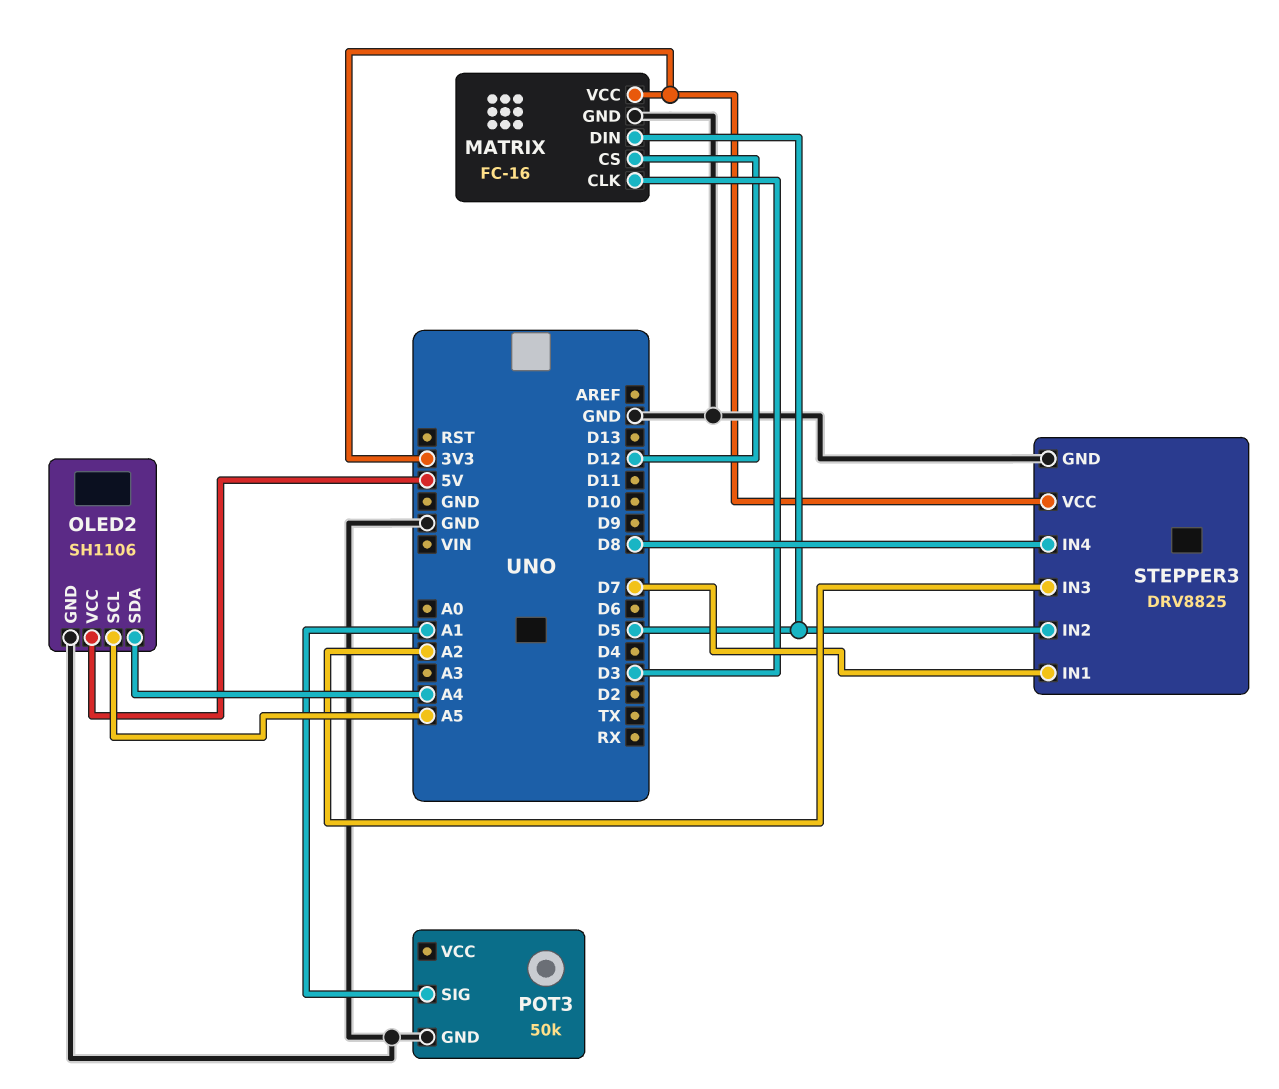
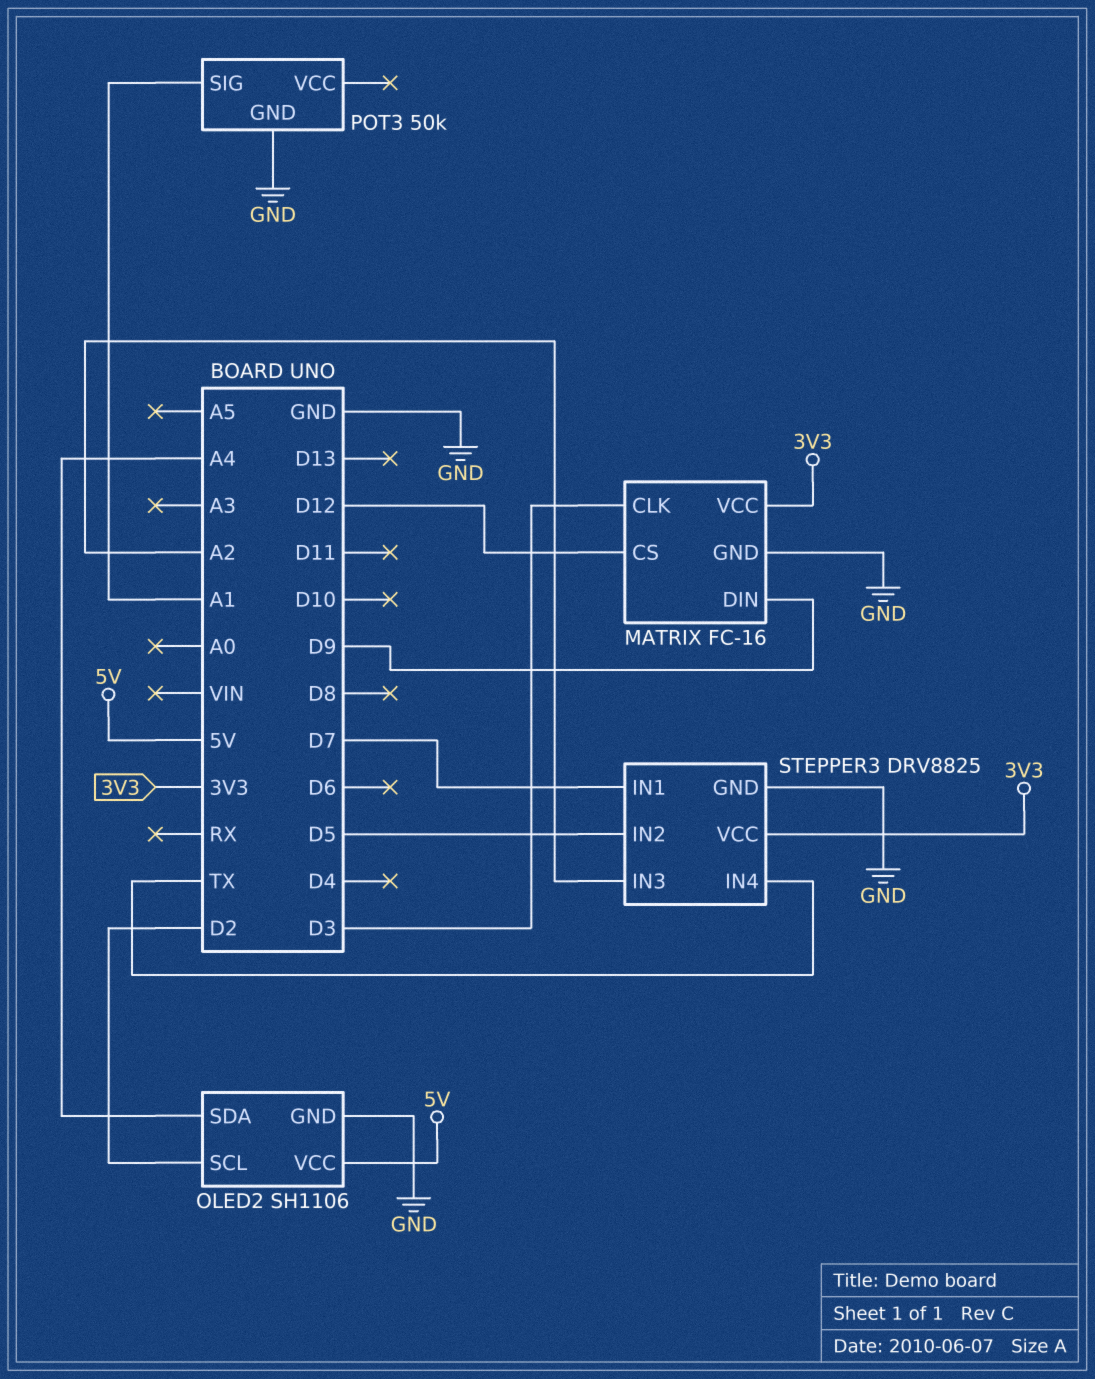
MATRIX pin DIN: D5 -> D9
OLED2 pin SCL: A5 -> D2
STEPPER3 pin IN4: D8 -> TX

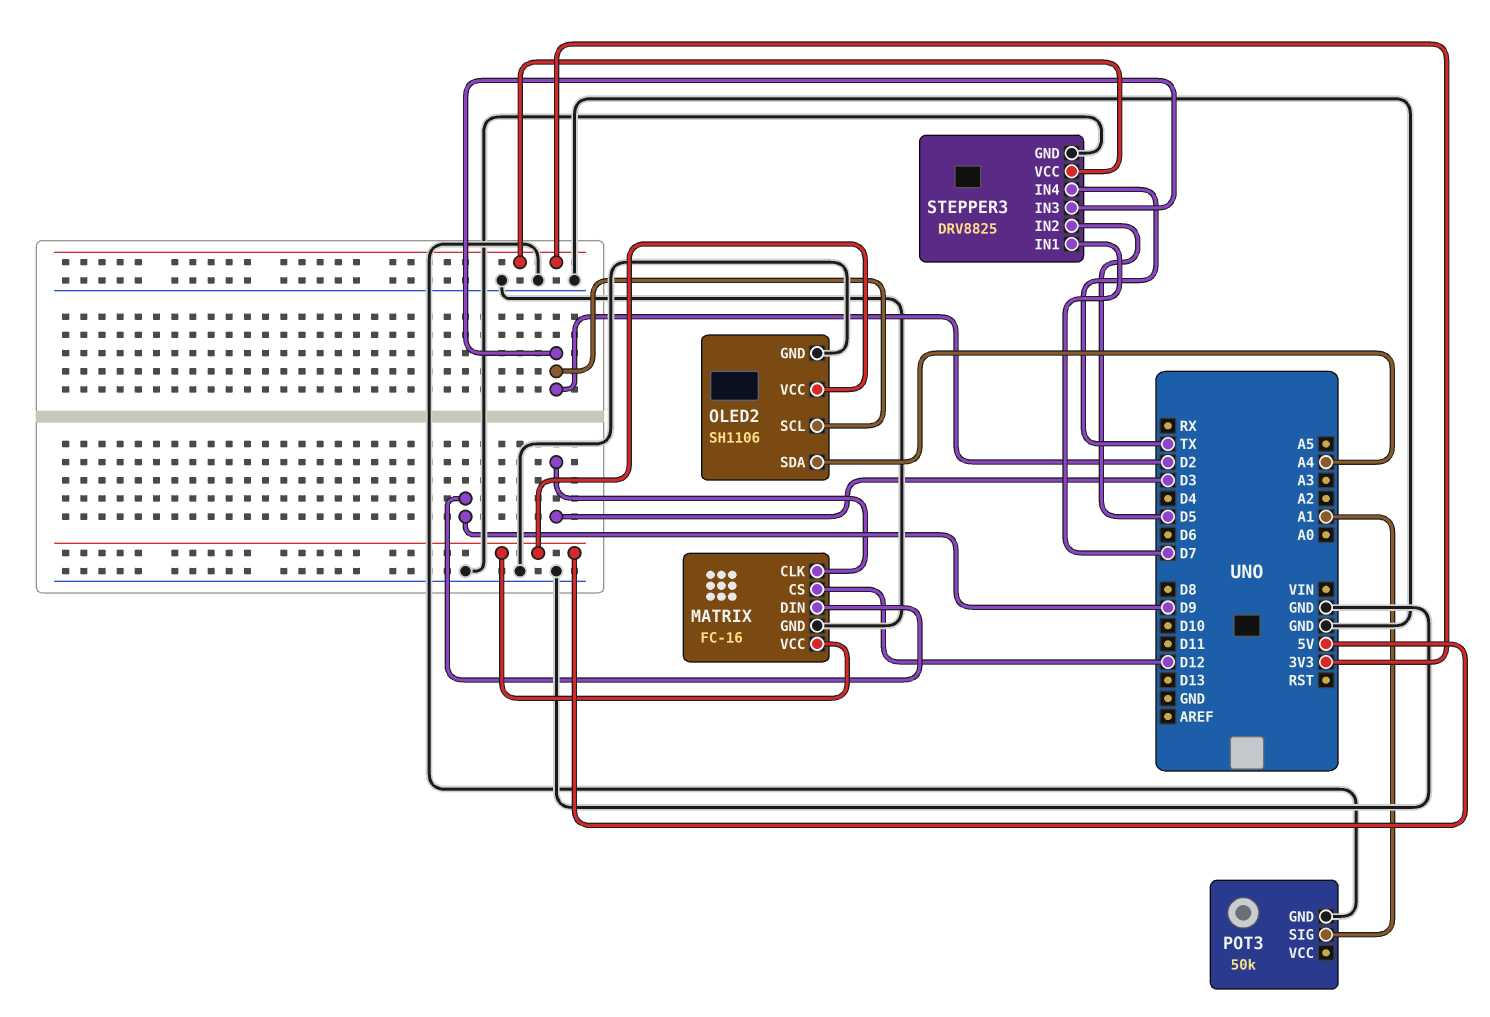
MATRIX pin VCC: 3V3 -> 5V
STEPPER3 pin IN3: A2 -> D2

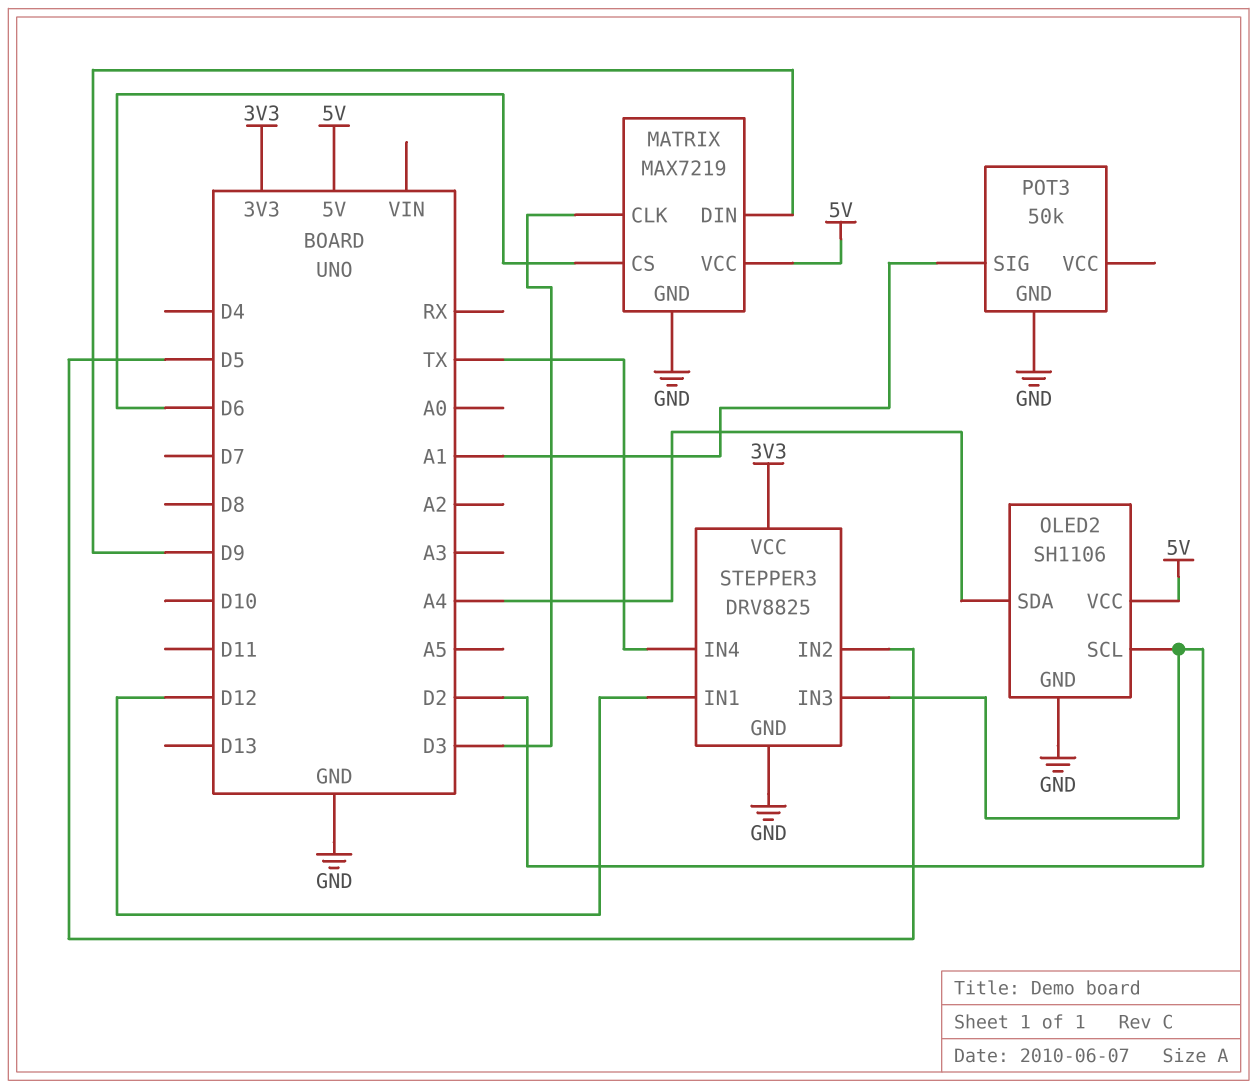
MATRIX: FC-16 -> MAX7219
MATRIX pin CS: D12 -> D6
STEPPER3 pin IN1: D7 -> D12

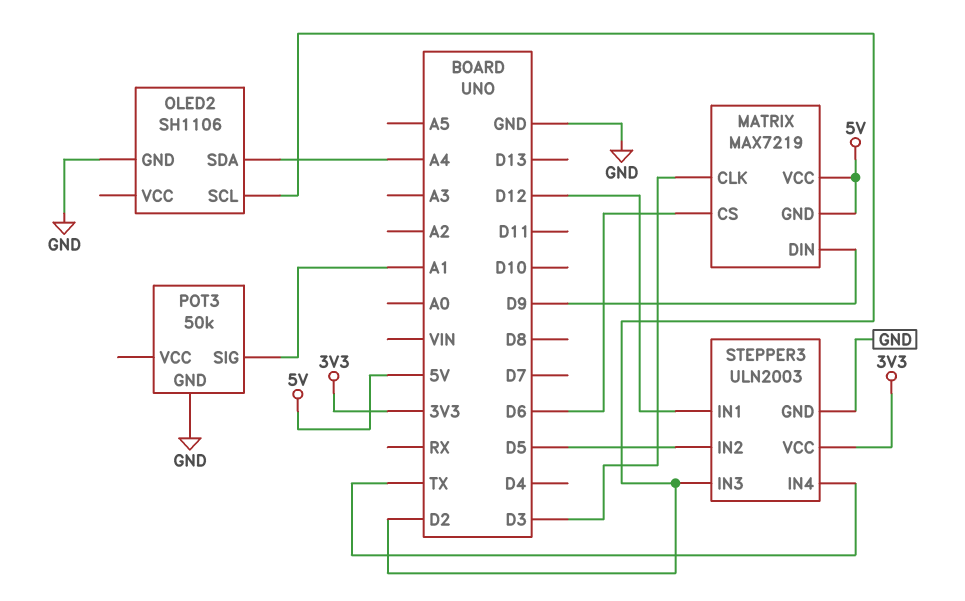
MATRIX pin GND: GND -> 5V
OLED2 pin VCC: 5V -> none
STEPPER3: DRV8825 -> ULN2003

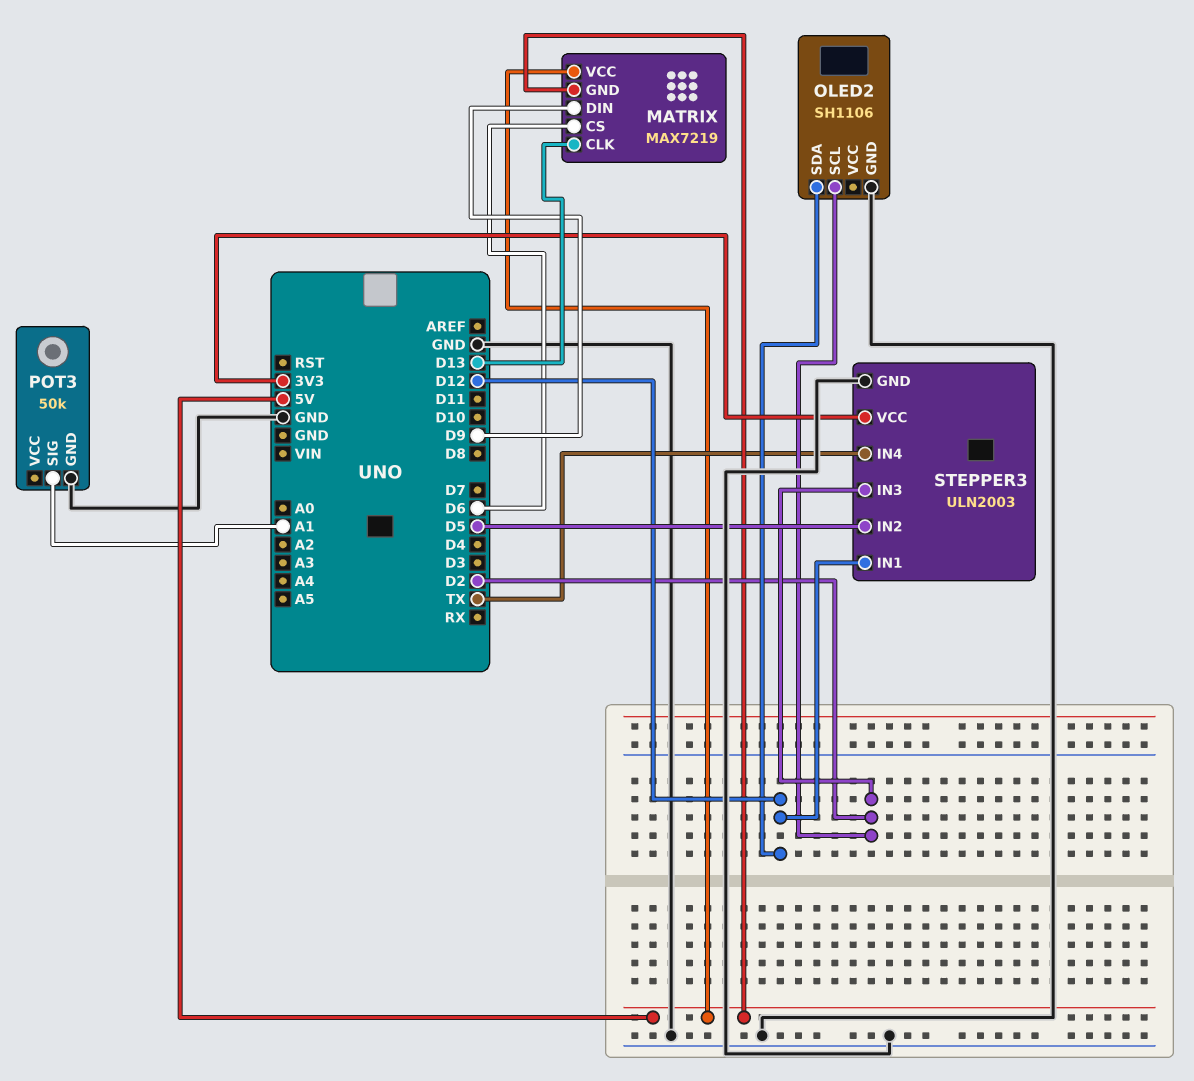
MATRIX pin CLK: D3 -> D13
OLED2 pin SDA: A4 -> D12

